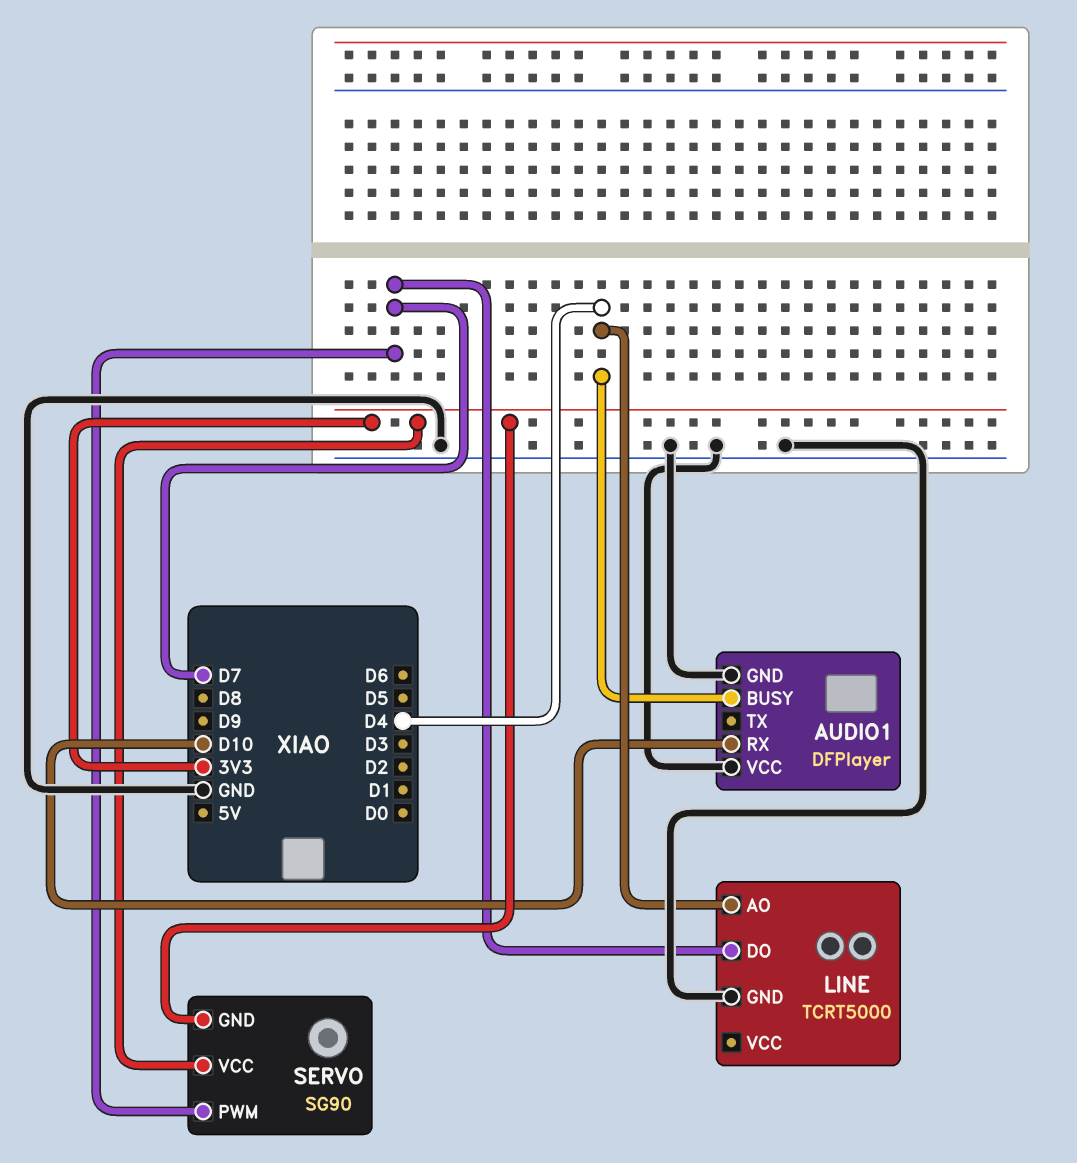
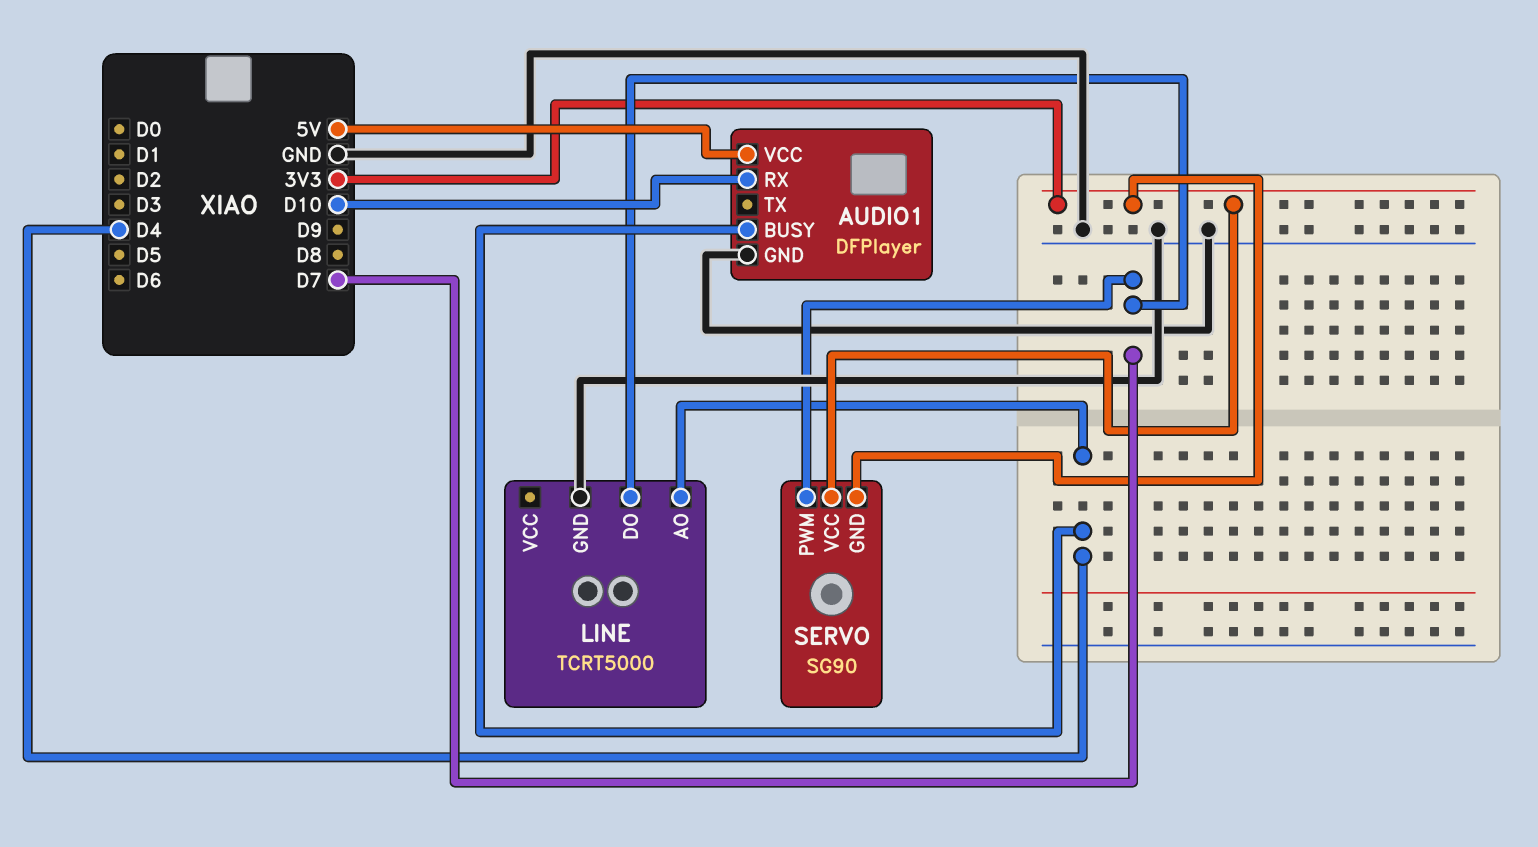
AUDIO1 pin VCC: GND -> 5V

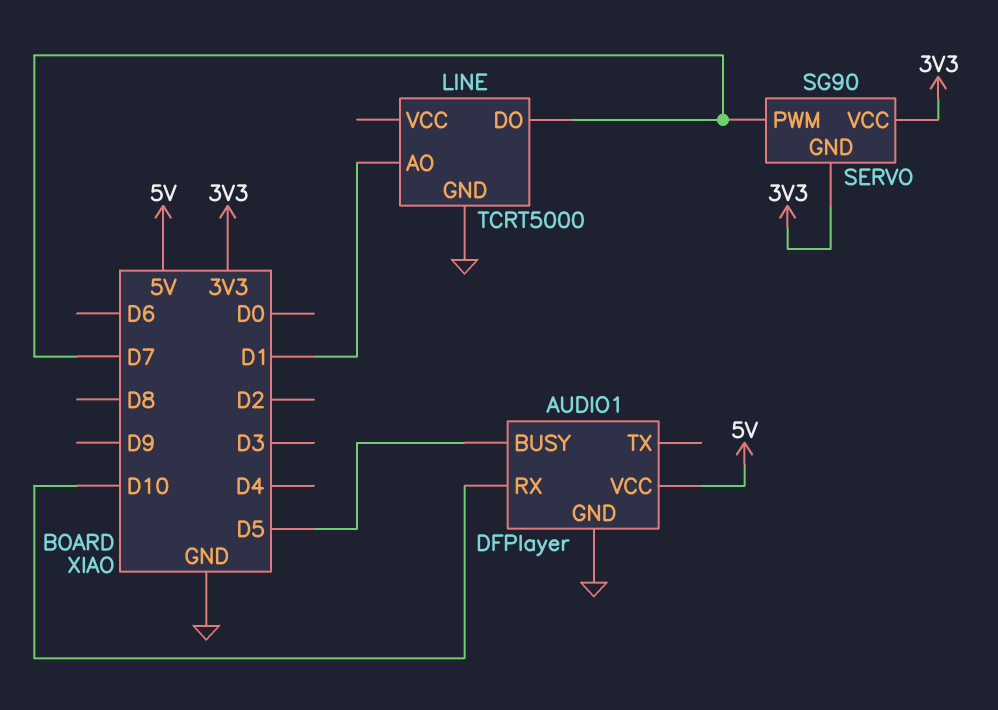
AUDIO1 pin BUSY: D4 -> D5
LINE pin AO: D4 -> D1

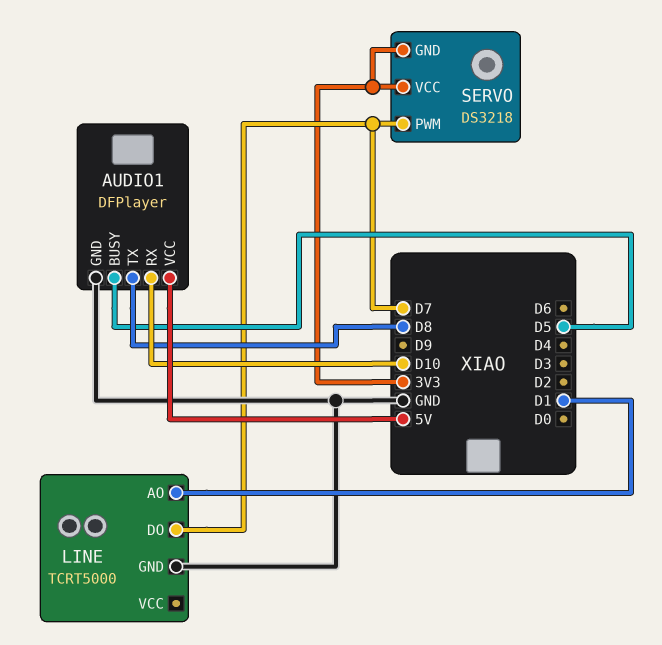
AUDIO1 pin TX: none -> D8
SERVO: SG90 -> DS3218

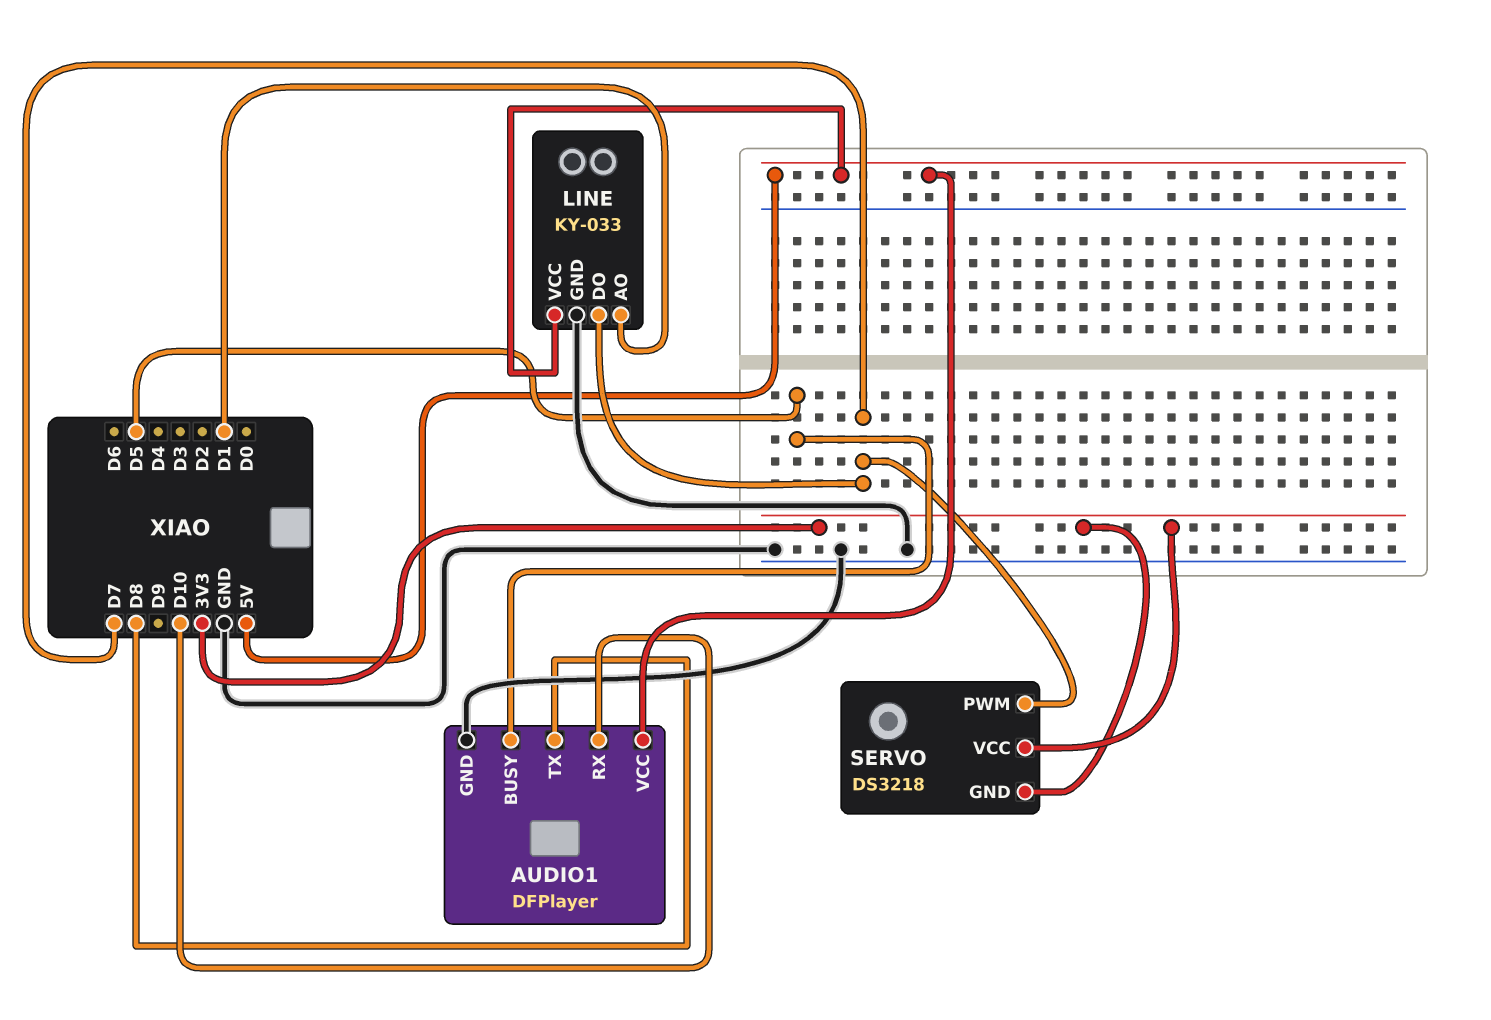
LINE: TCRT5000 -> KY-033
LINE pin VCC: none -> 5V

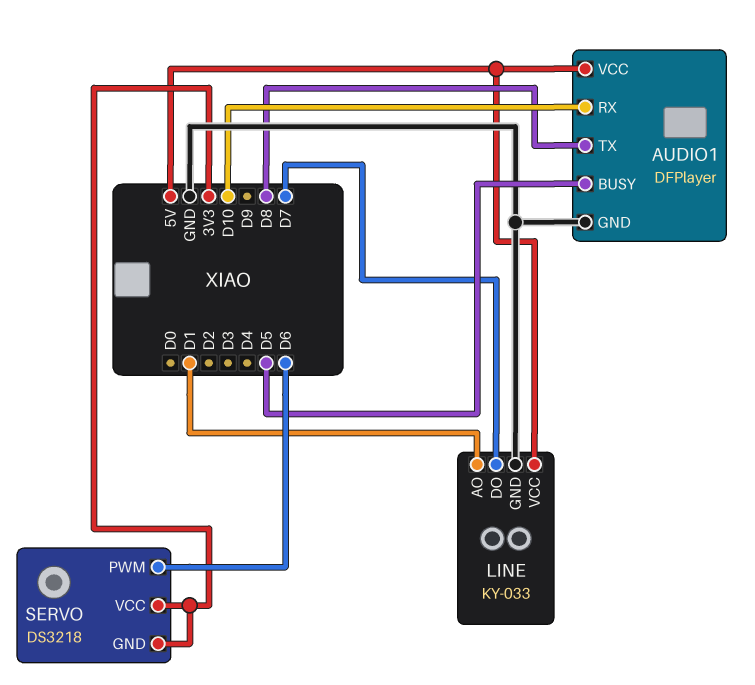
SERVO pin PWM: D7 -> D6

